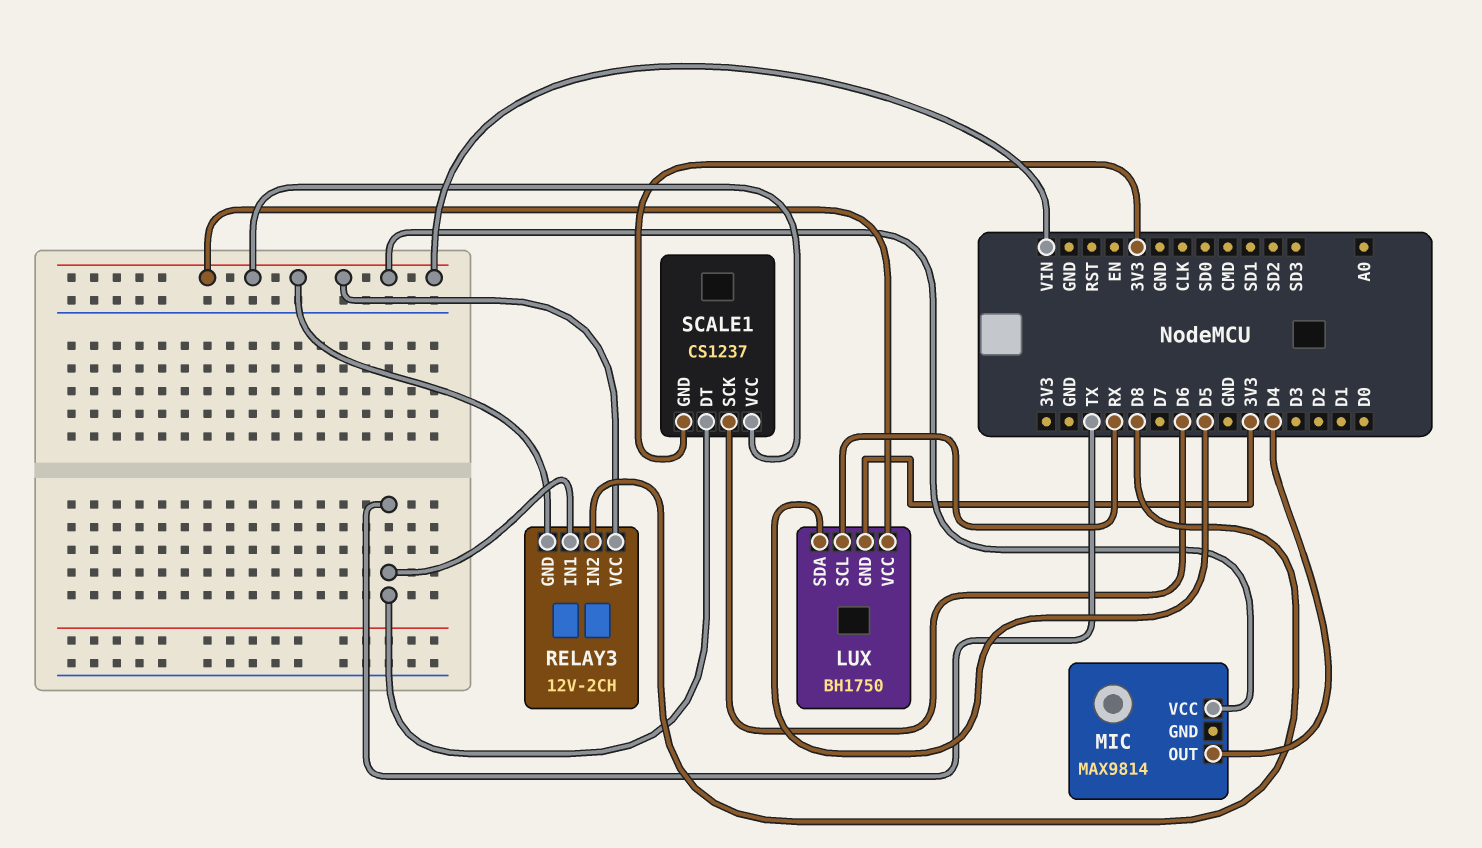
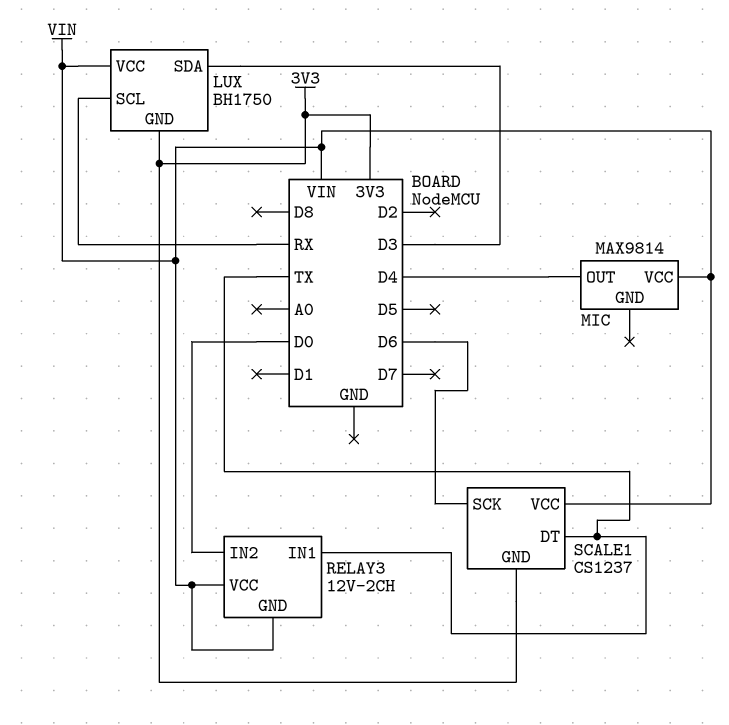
LUX pin SDA: D5 -> D3
RELAY3 pin IN2: D8 -> D0

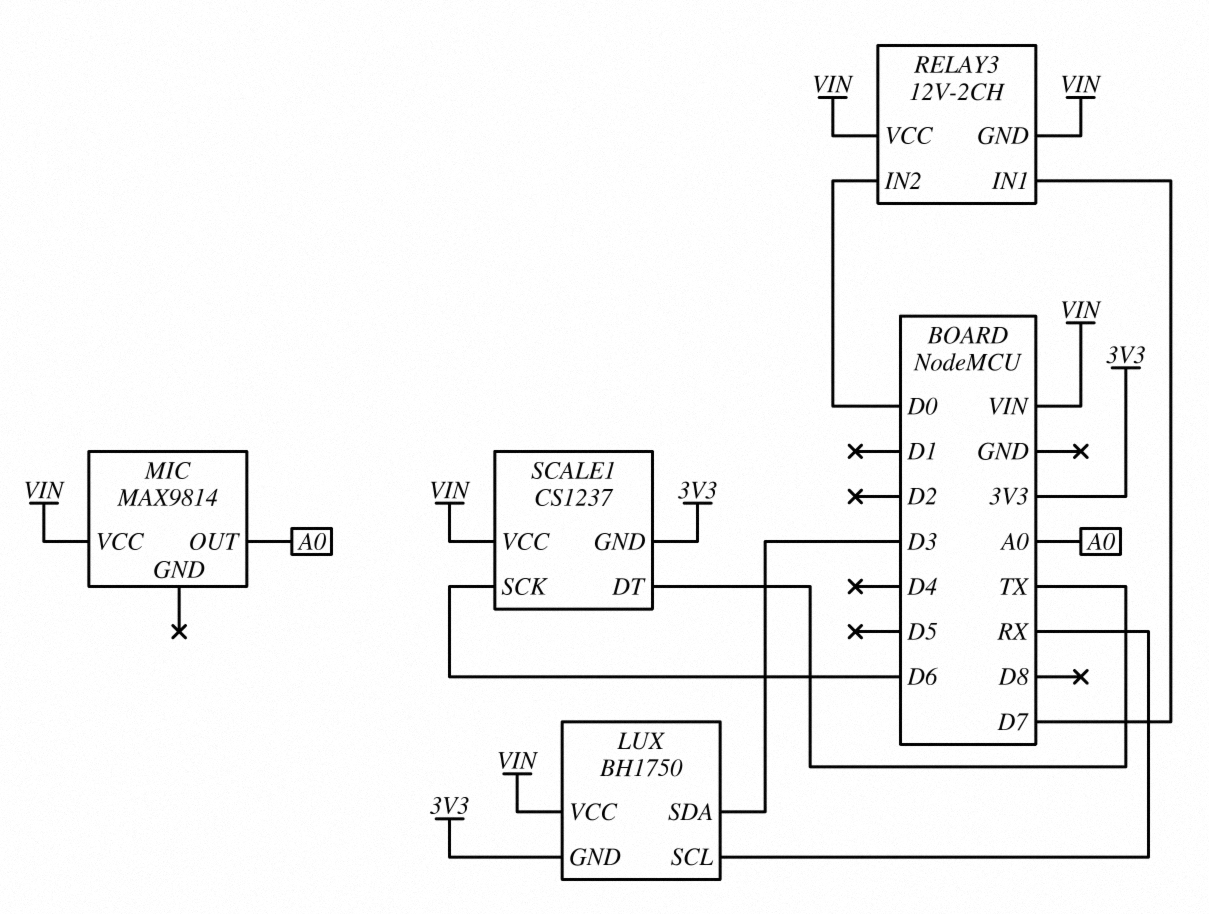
MIC pin OUT: D4 -> A0
RELAY3 pin IN1: TX -> D7

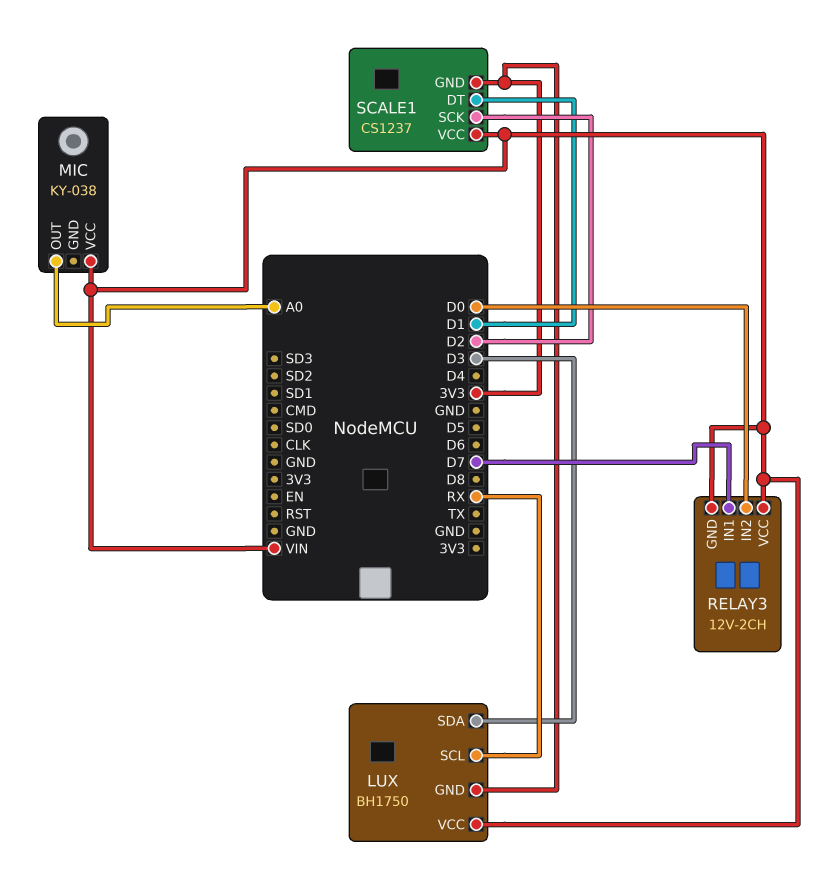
MIC: MAX9814 -> KY-038
SCALE1 pin DT: TX -> D1
SCALE1 pin SCK: D6 -> D2

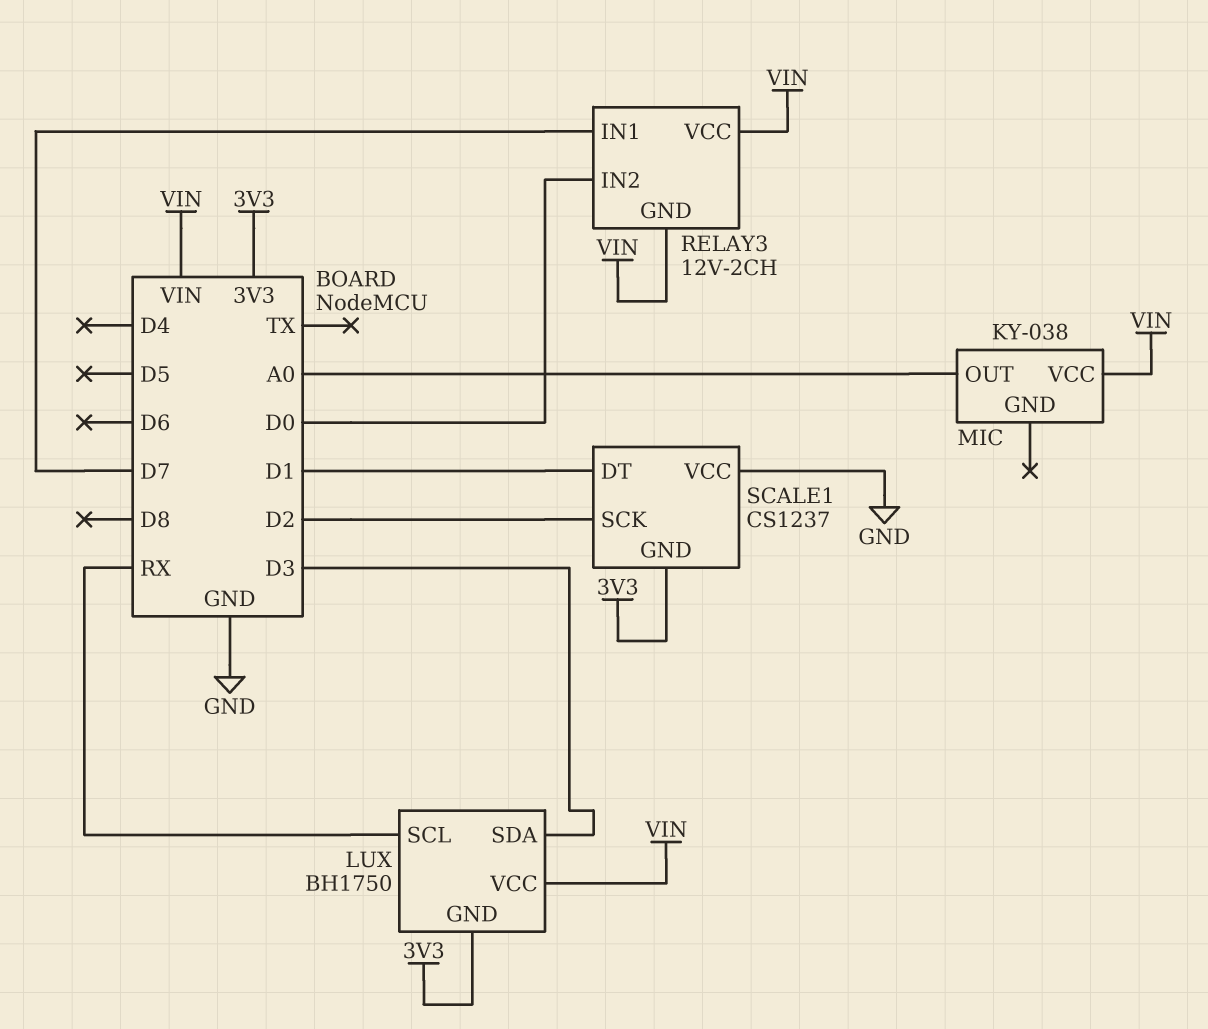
SCALE1 pin VCC: VIN -> GND

